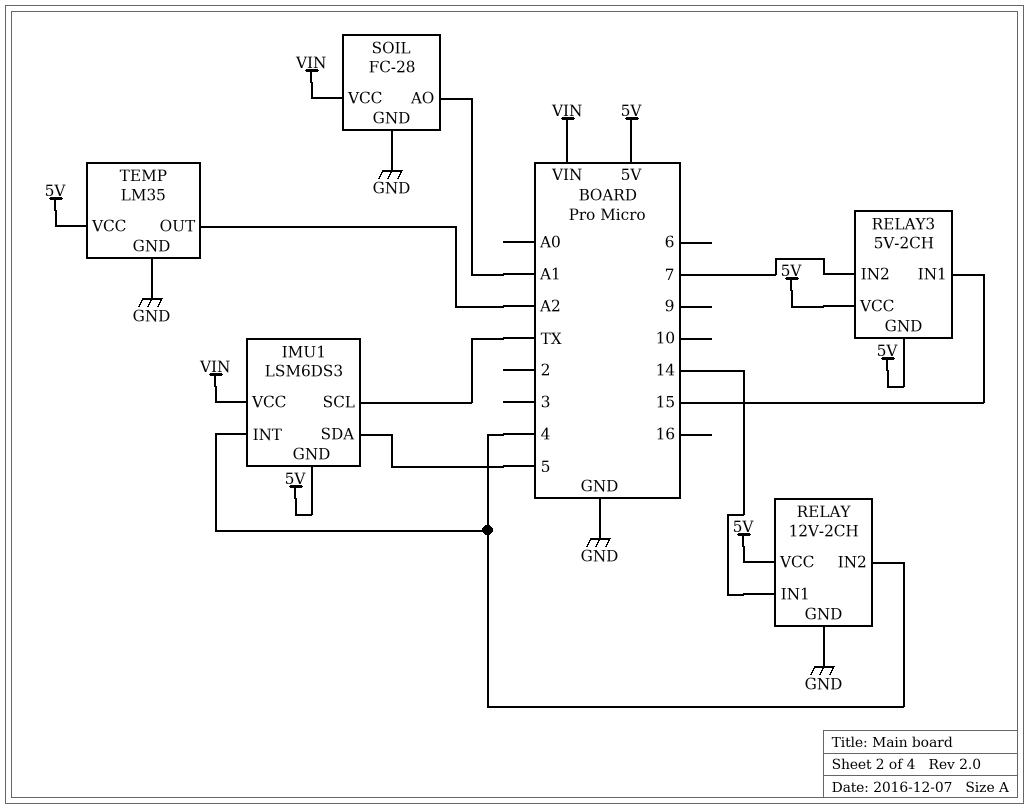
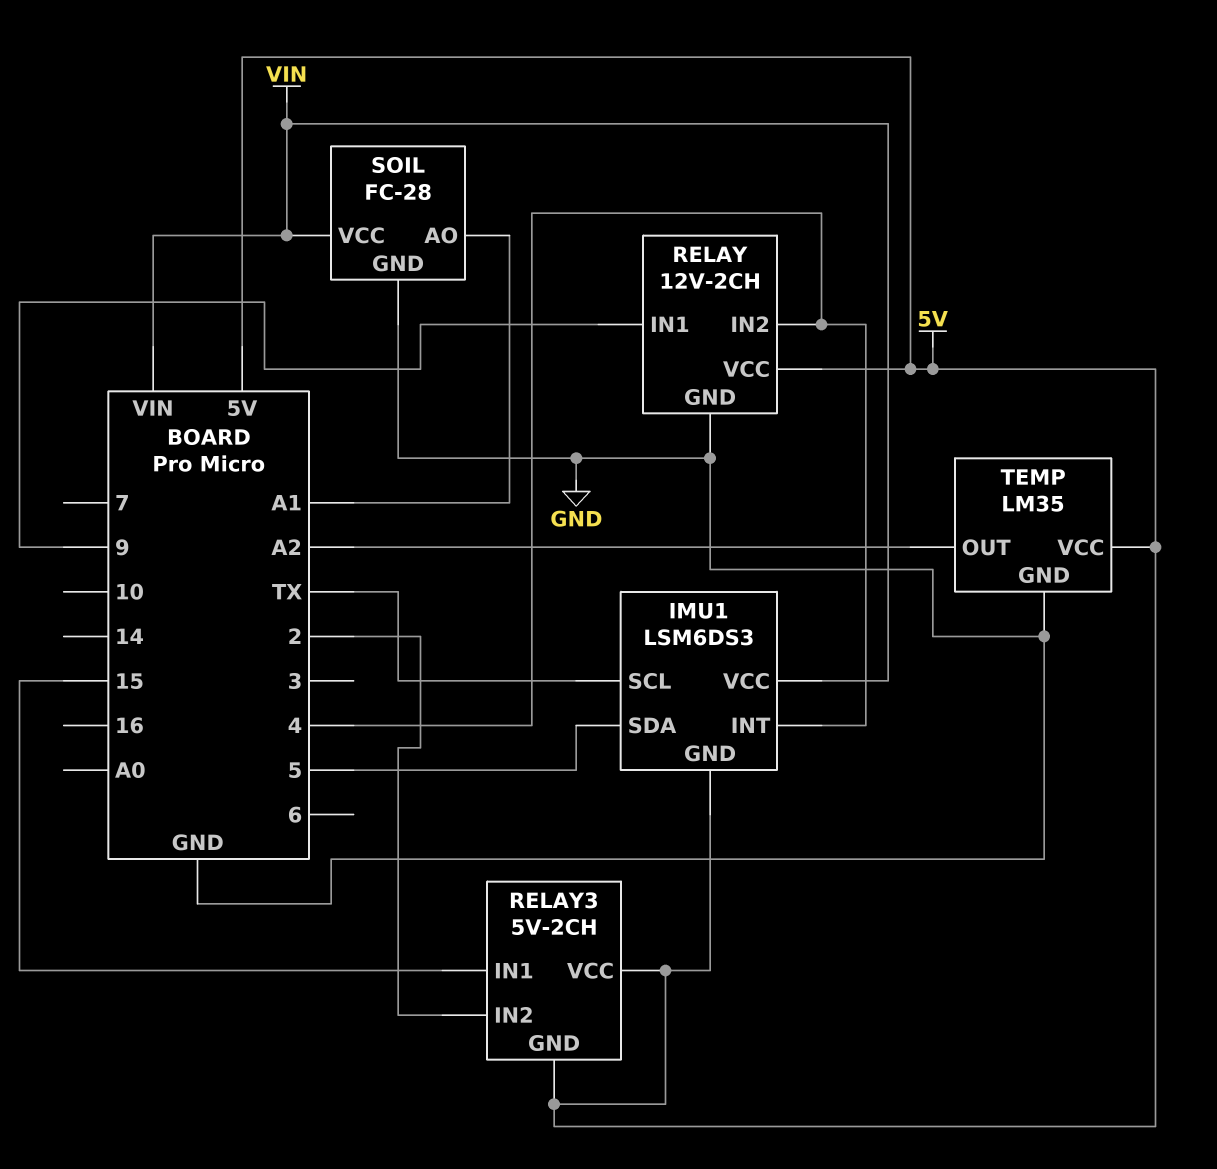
RELAY pin IN1: 14 -> 9
RELAY3 pin IN2: 7 -> 2

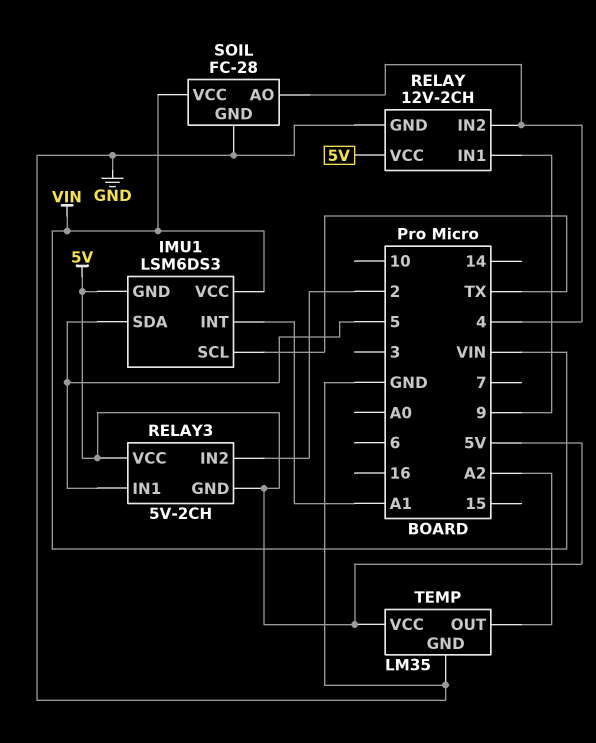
IMU1 pin INT: 4 -> A1
RELAY3 pin IN1: 15 -> 5
SOIL pin AO: A1 -> 4

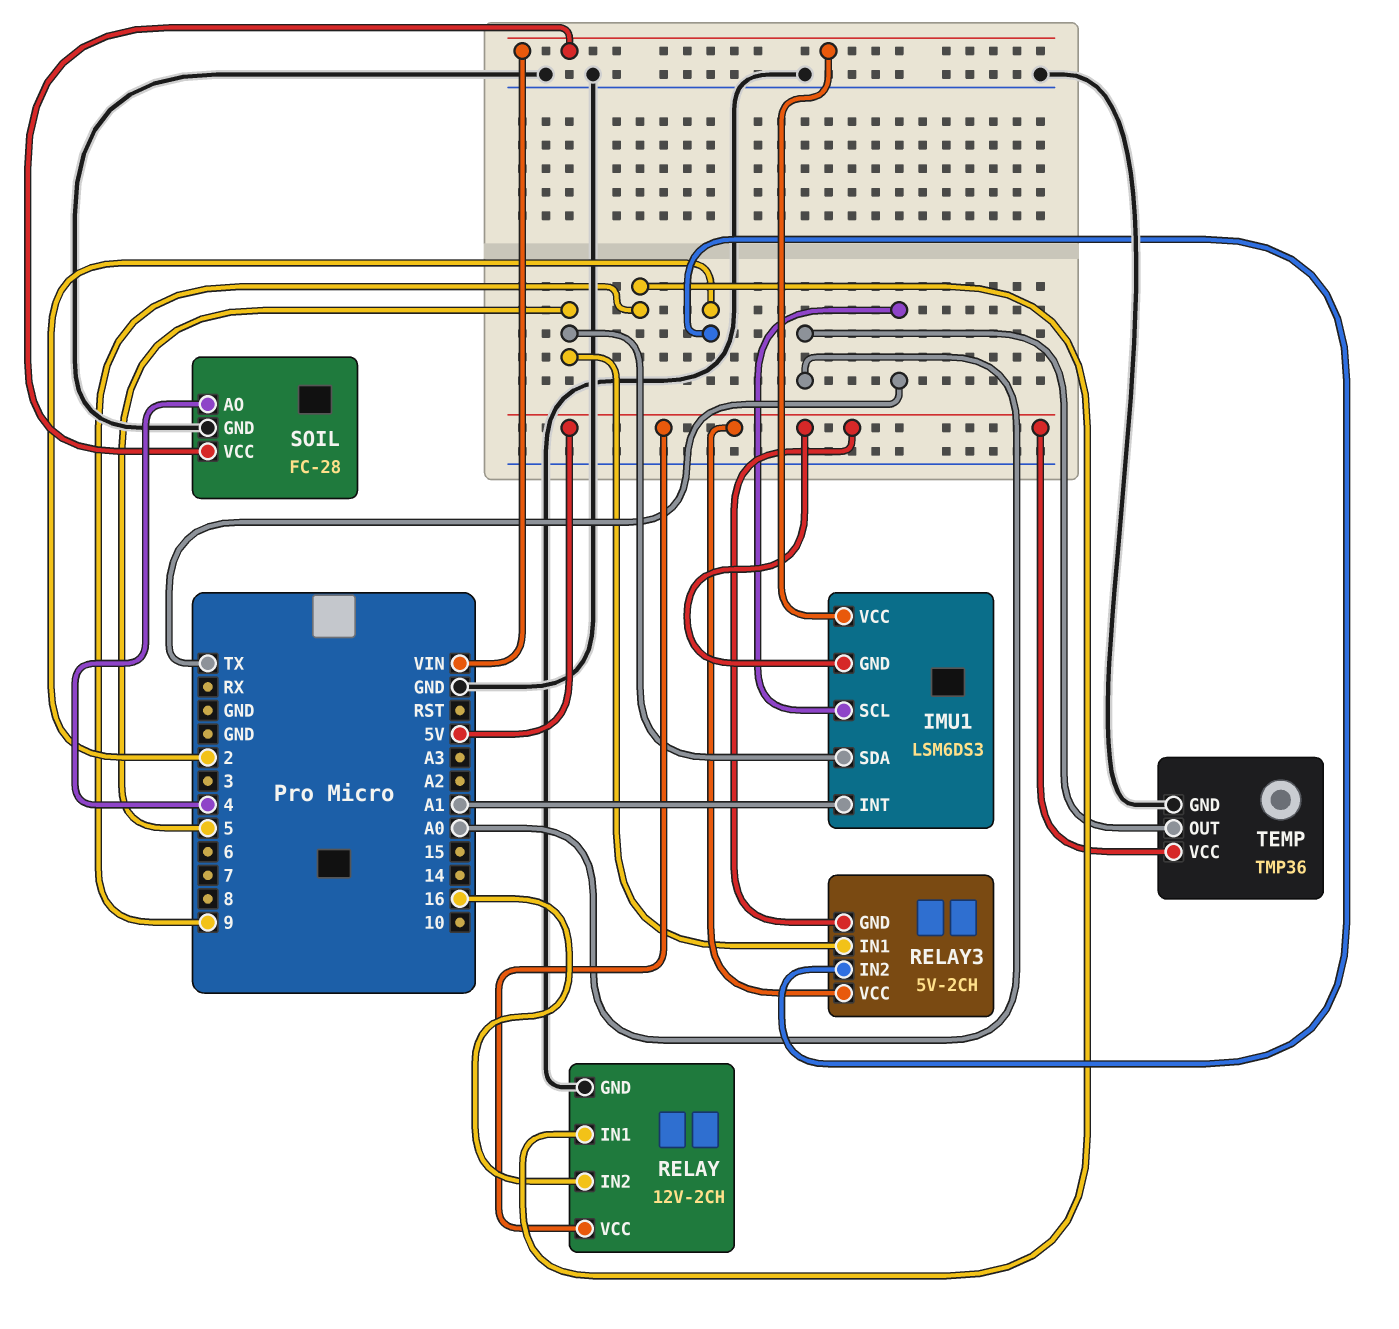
RELAY pin IN2: 4 -> 16
TEMP: LM35 -> TMP36
TEMP pin OUT: A2 -> A0

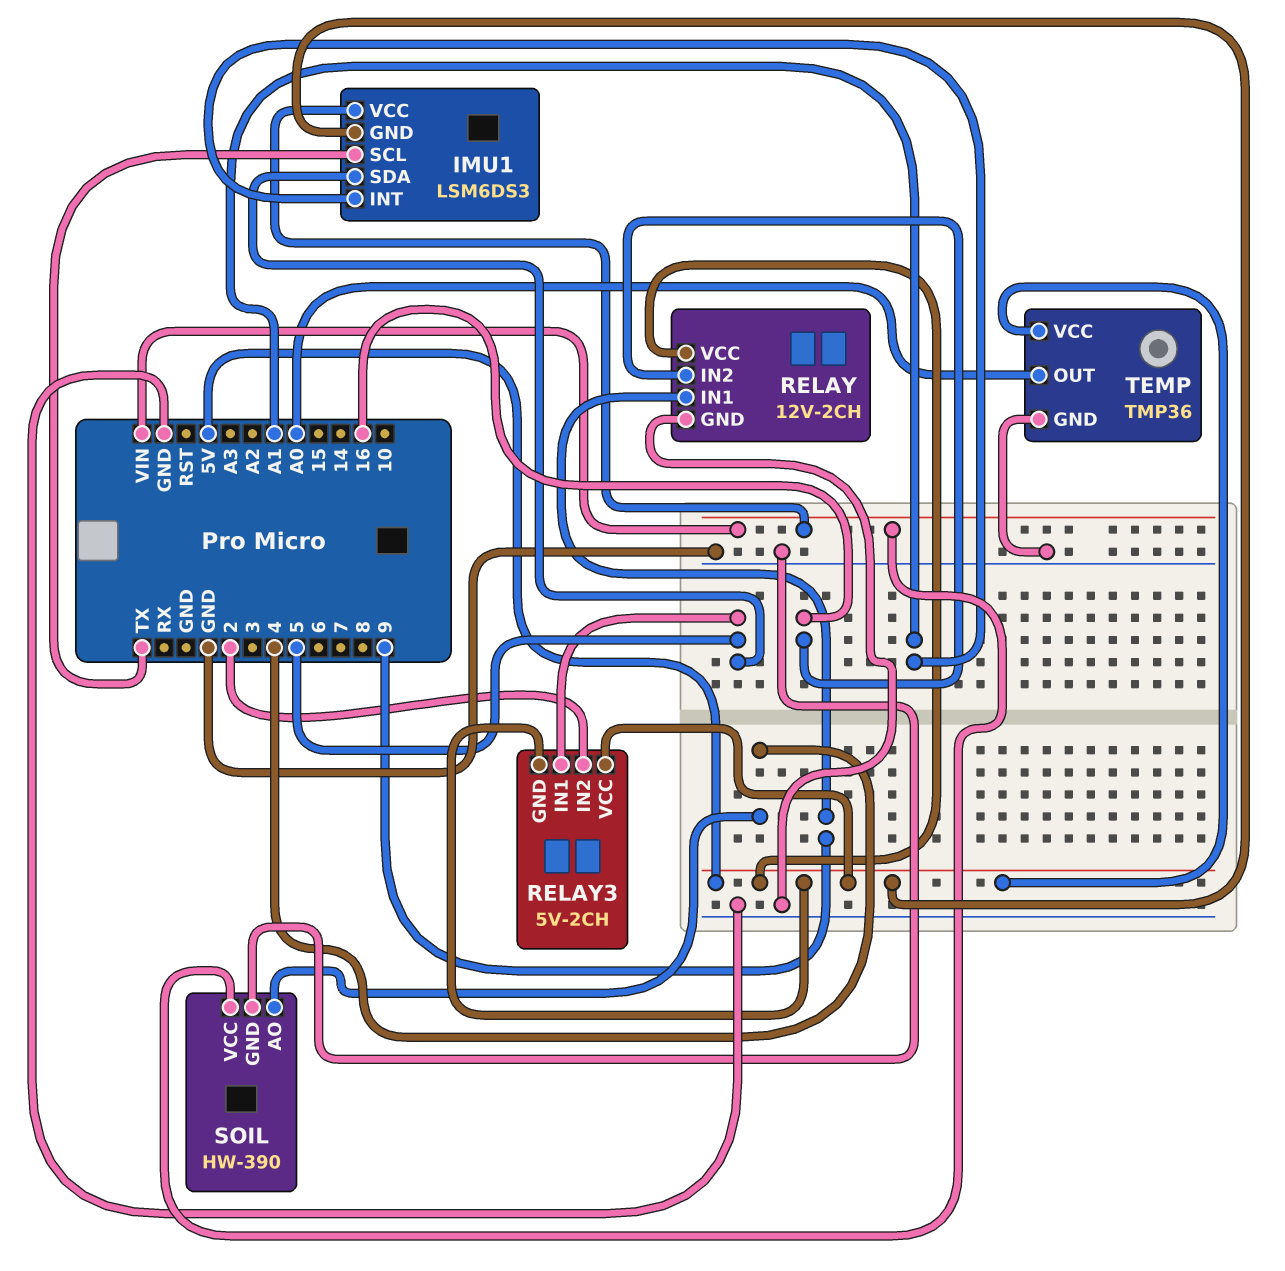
SOIL: FC-28 -> HW-390

